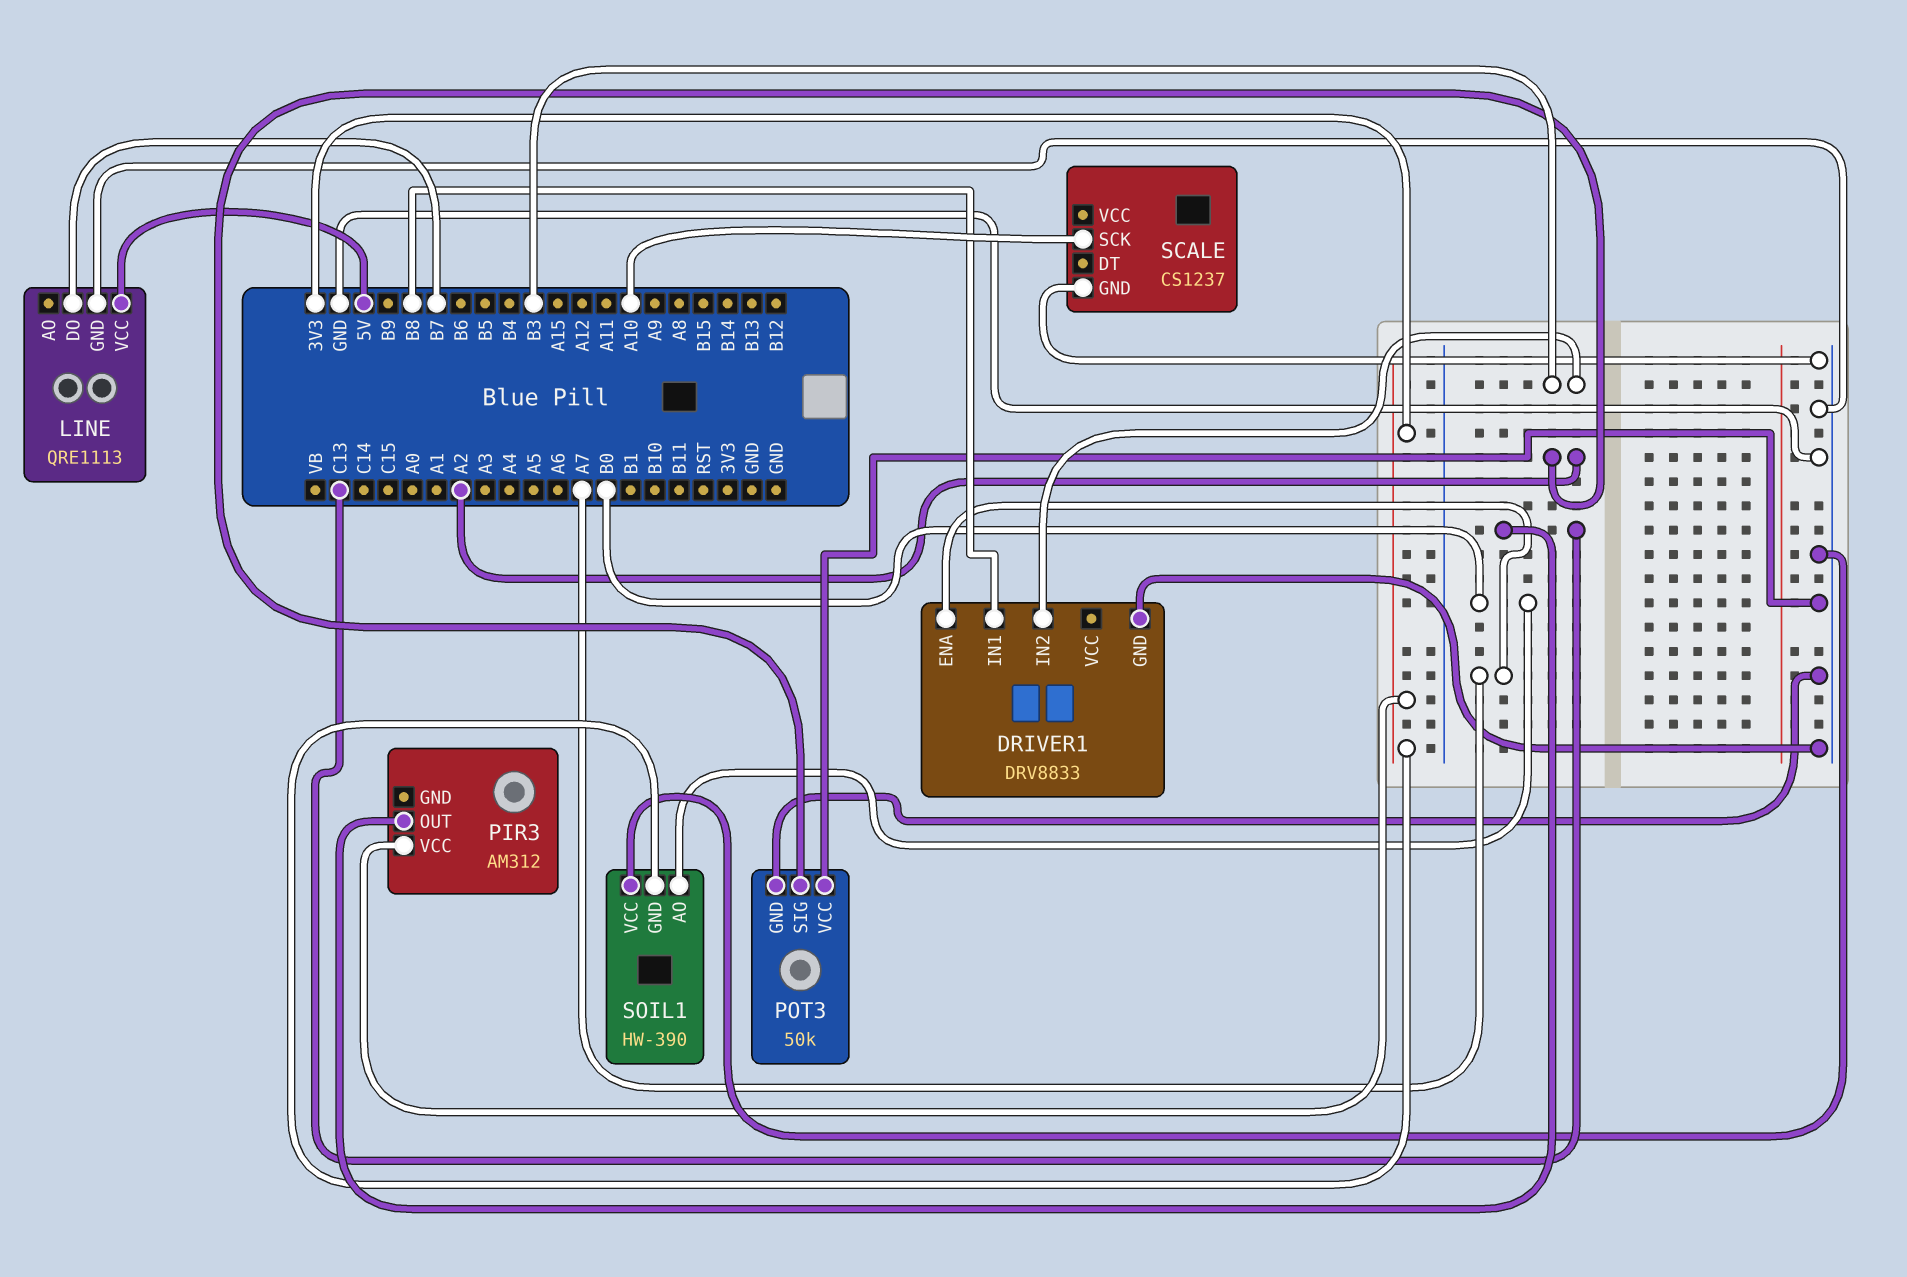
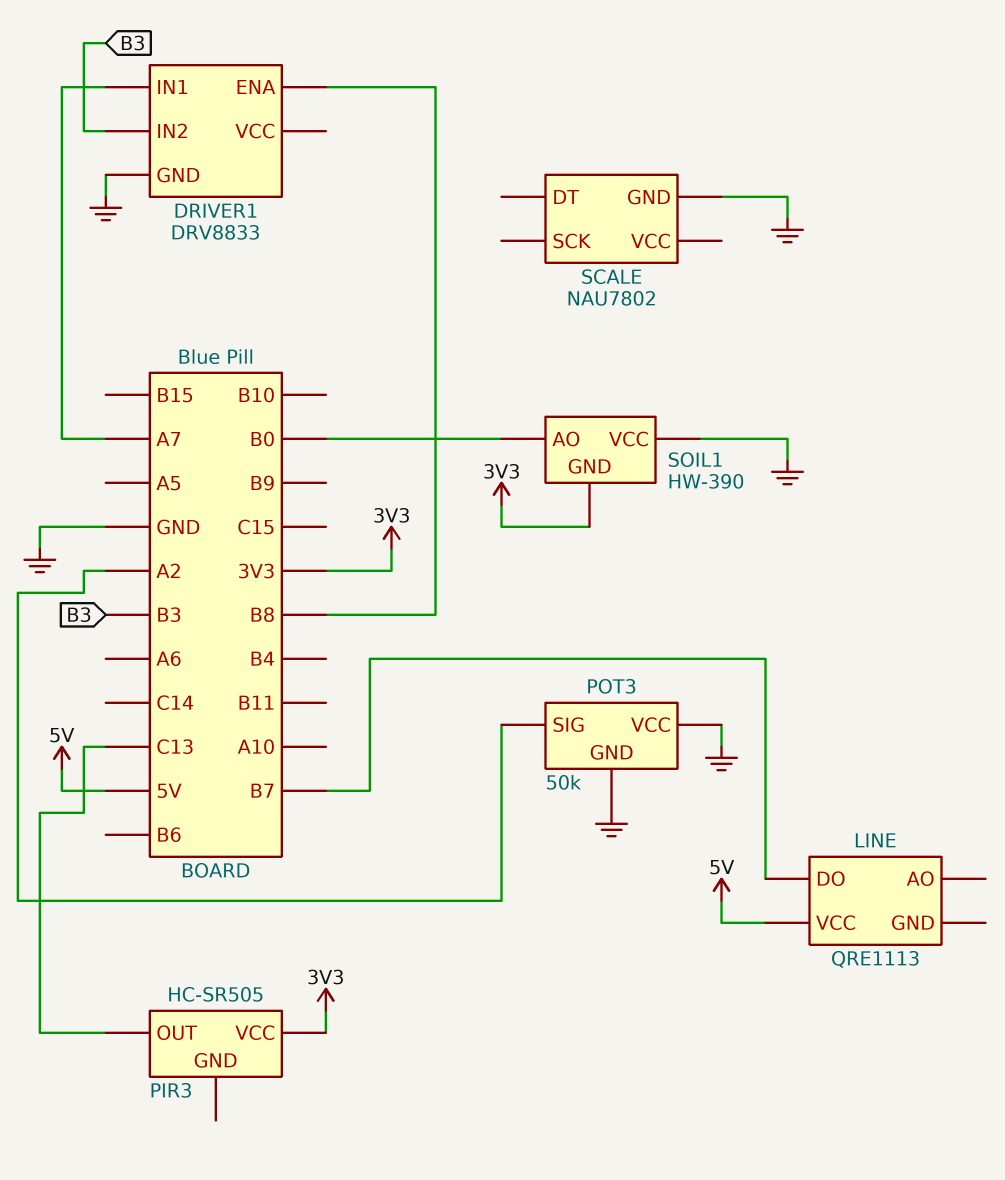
DRIVER1 pin ENA: A7 -> B8
DRIVER1 pin IN1: B8 -> A7
LINE pin GND: GND -> none
PIR3: AM312 -> HC-SR505
SCALE: CS1237 -> NAU7802
SCALE pin SCK: A10 -> none

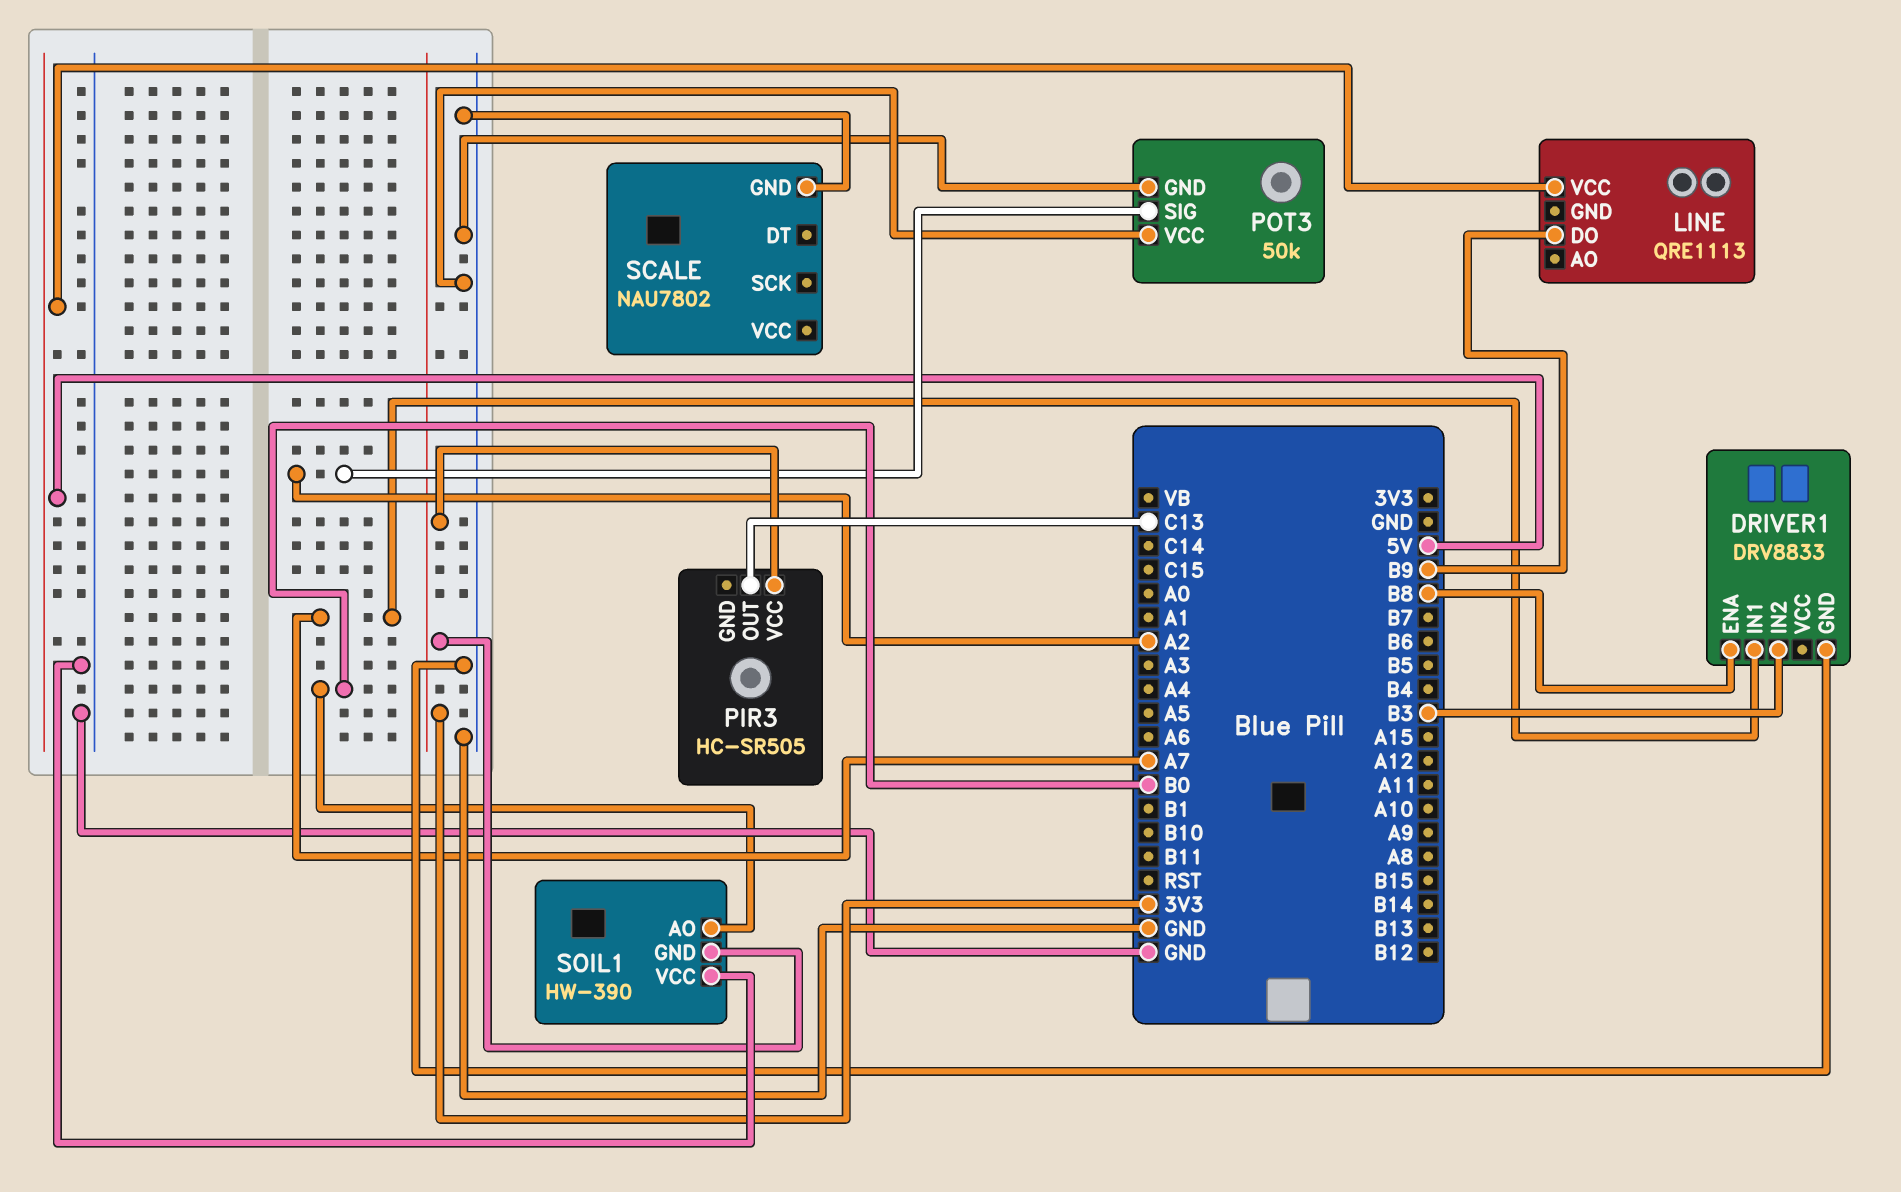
LINE pin DO: B7 -> B9

